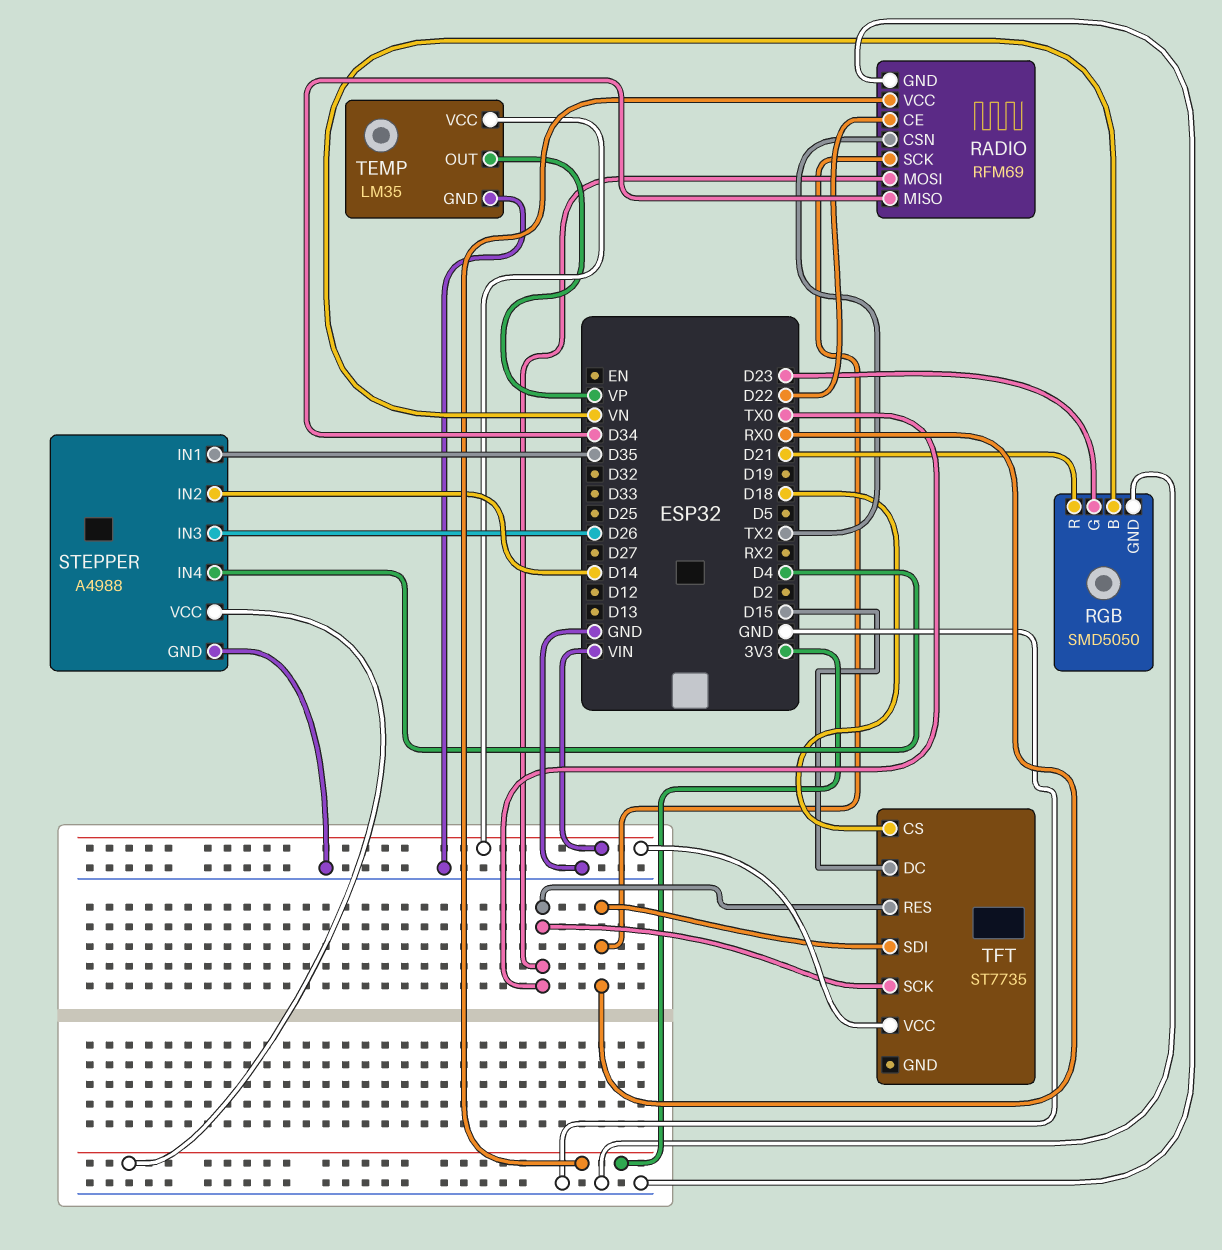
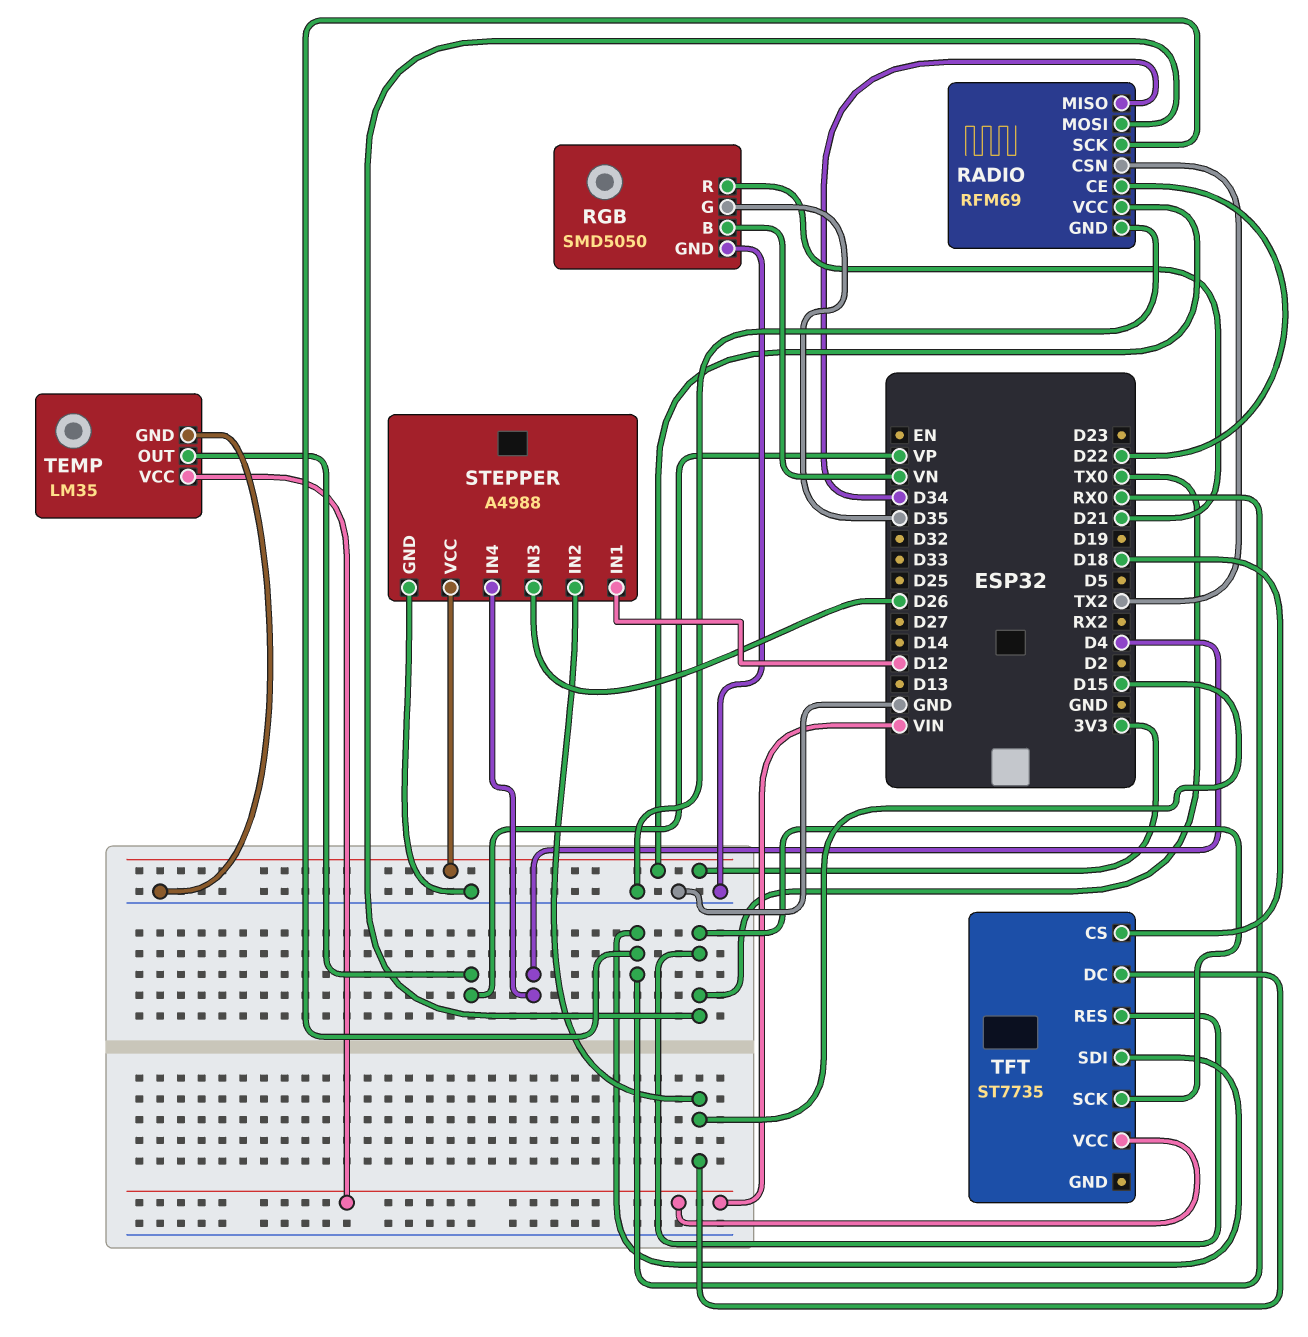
RGB pin G: D23 -> D35
STEPPER pin IN1: D35 -> D12
STEPPER pin IN2: D14 -> D15

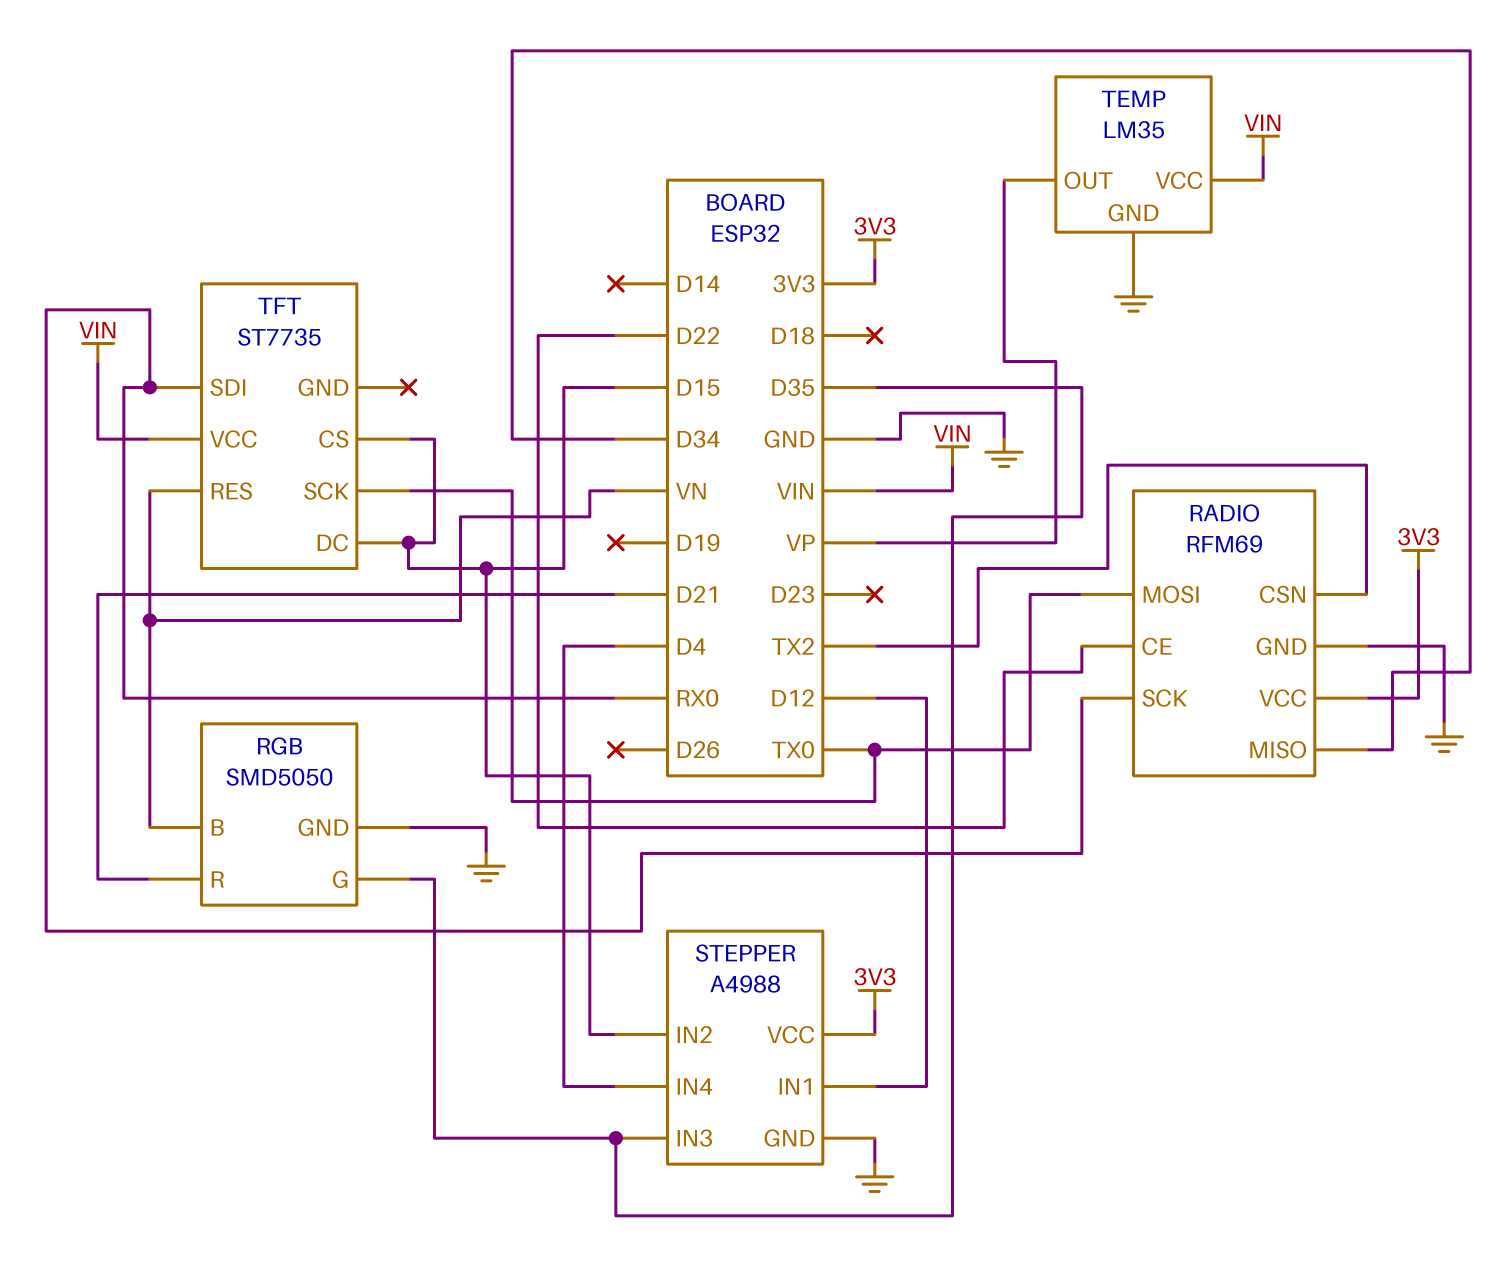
STEPPER pin IN3: D26 -> D35
TFT pin CS: D18 -> D15
TFT pin RES: TX0 -> VN

